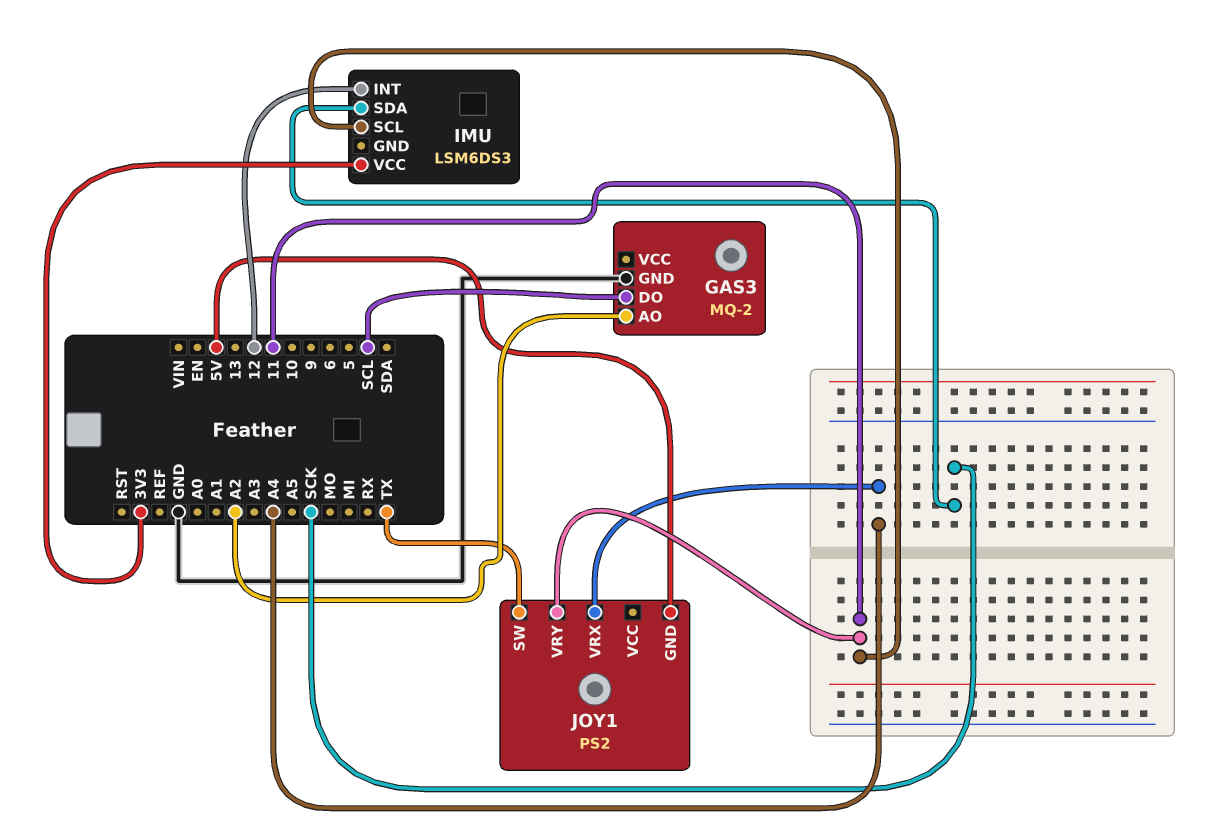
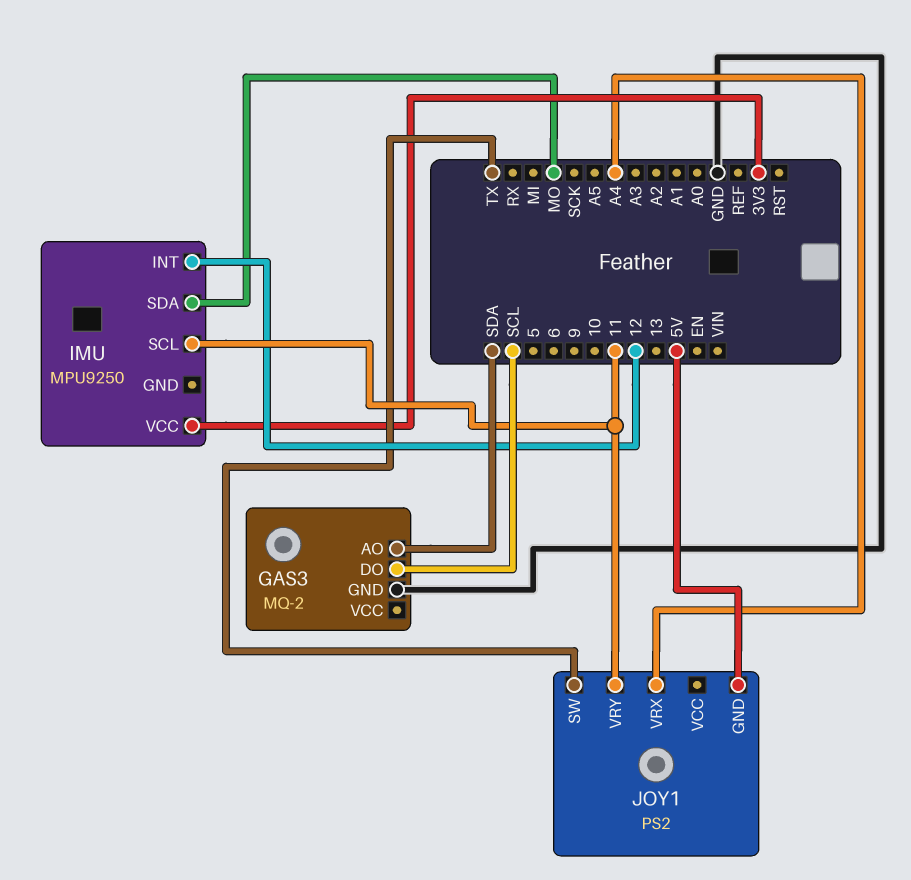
GAS3 pin AO: A2 -> SDA
IMU: LSM6DS3 -> MPU9250
IMU pin SDA: SCK -> MO

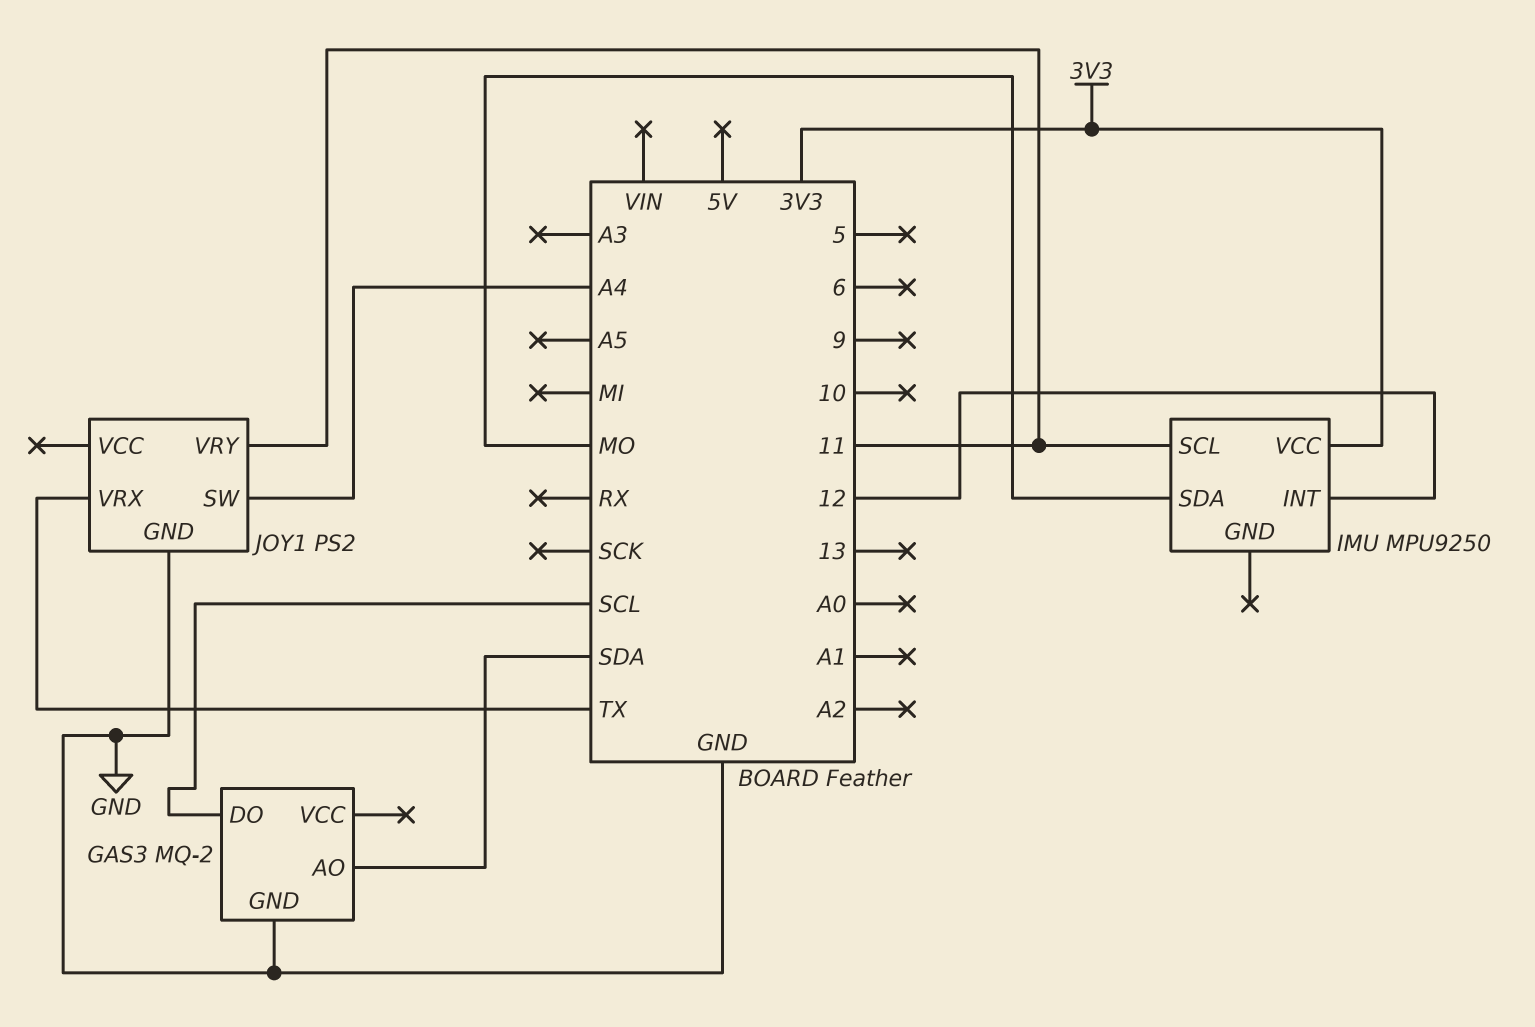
JOY1 pin GND: 5V -> GND
JOY1 pin SW: TX -> A4
JOY1 pin VRX: A4 -> TX

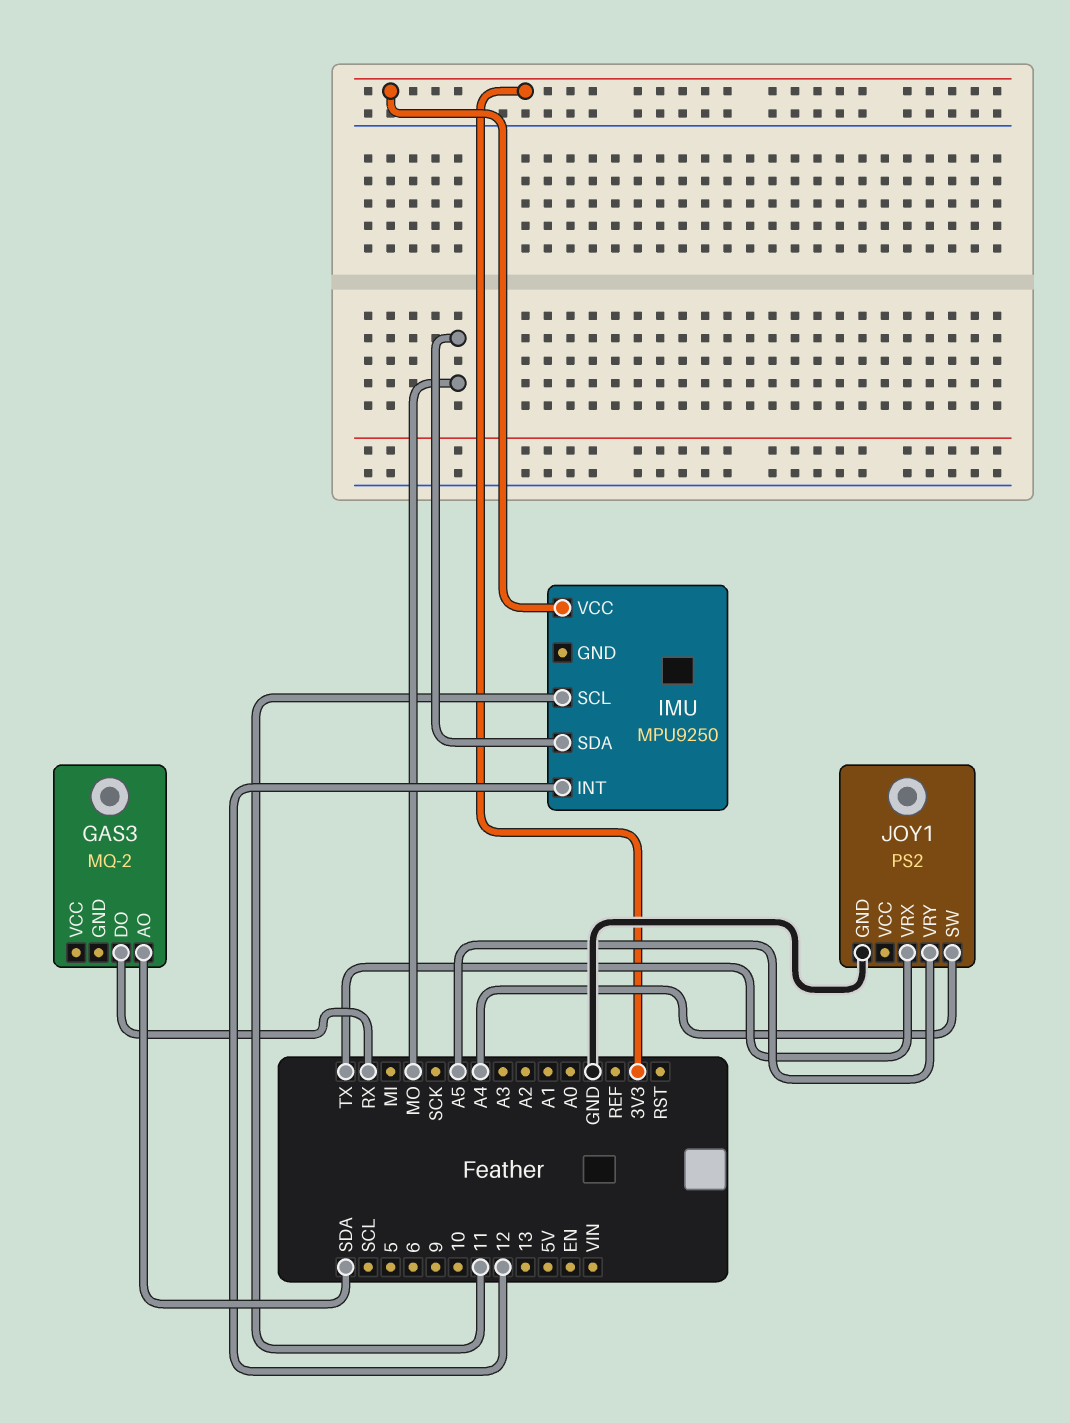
GAS3 pin DO: SCL -> RX
GAS3 pin GND: GND -> none
JOY1 pin VRY: 11 -> A5

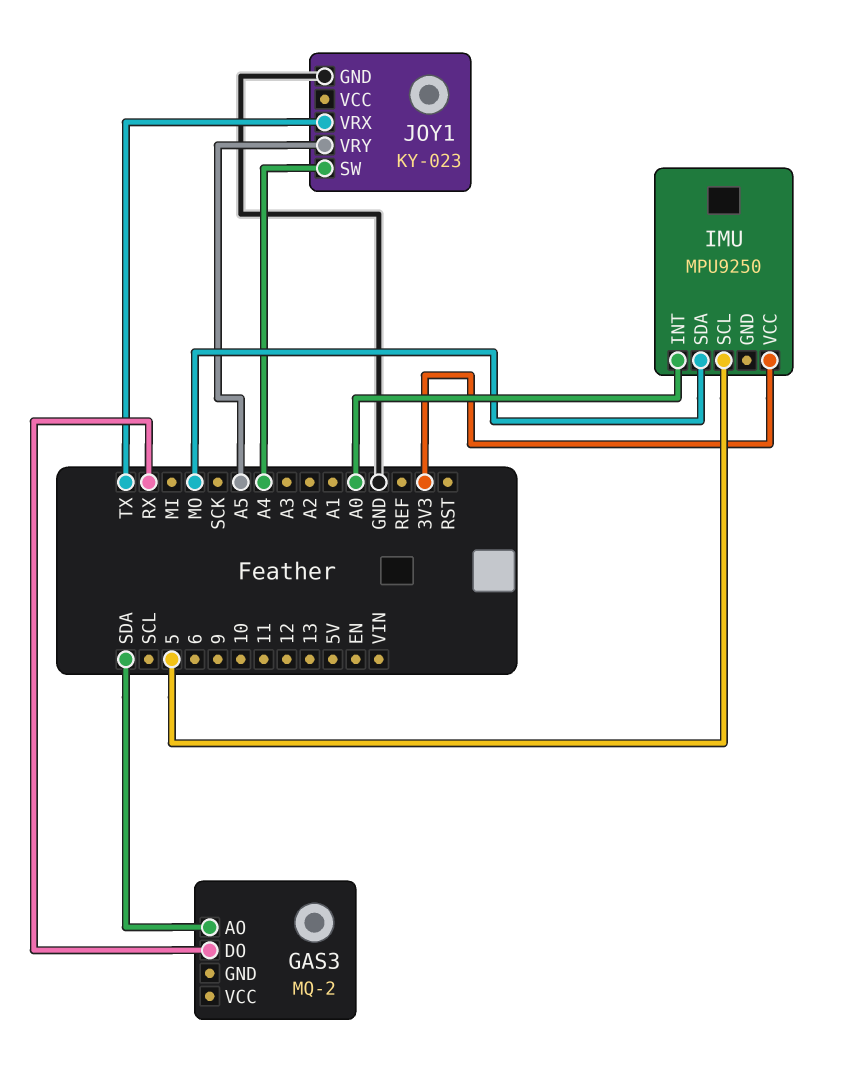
IMU pin INT: 12 -> A0
IMU pin SCL: 11 -> 5
JOY1: PS2 -> KY-023

